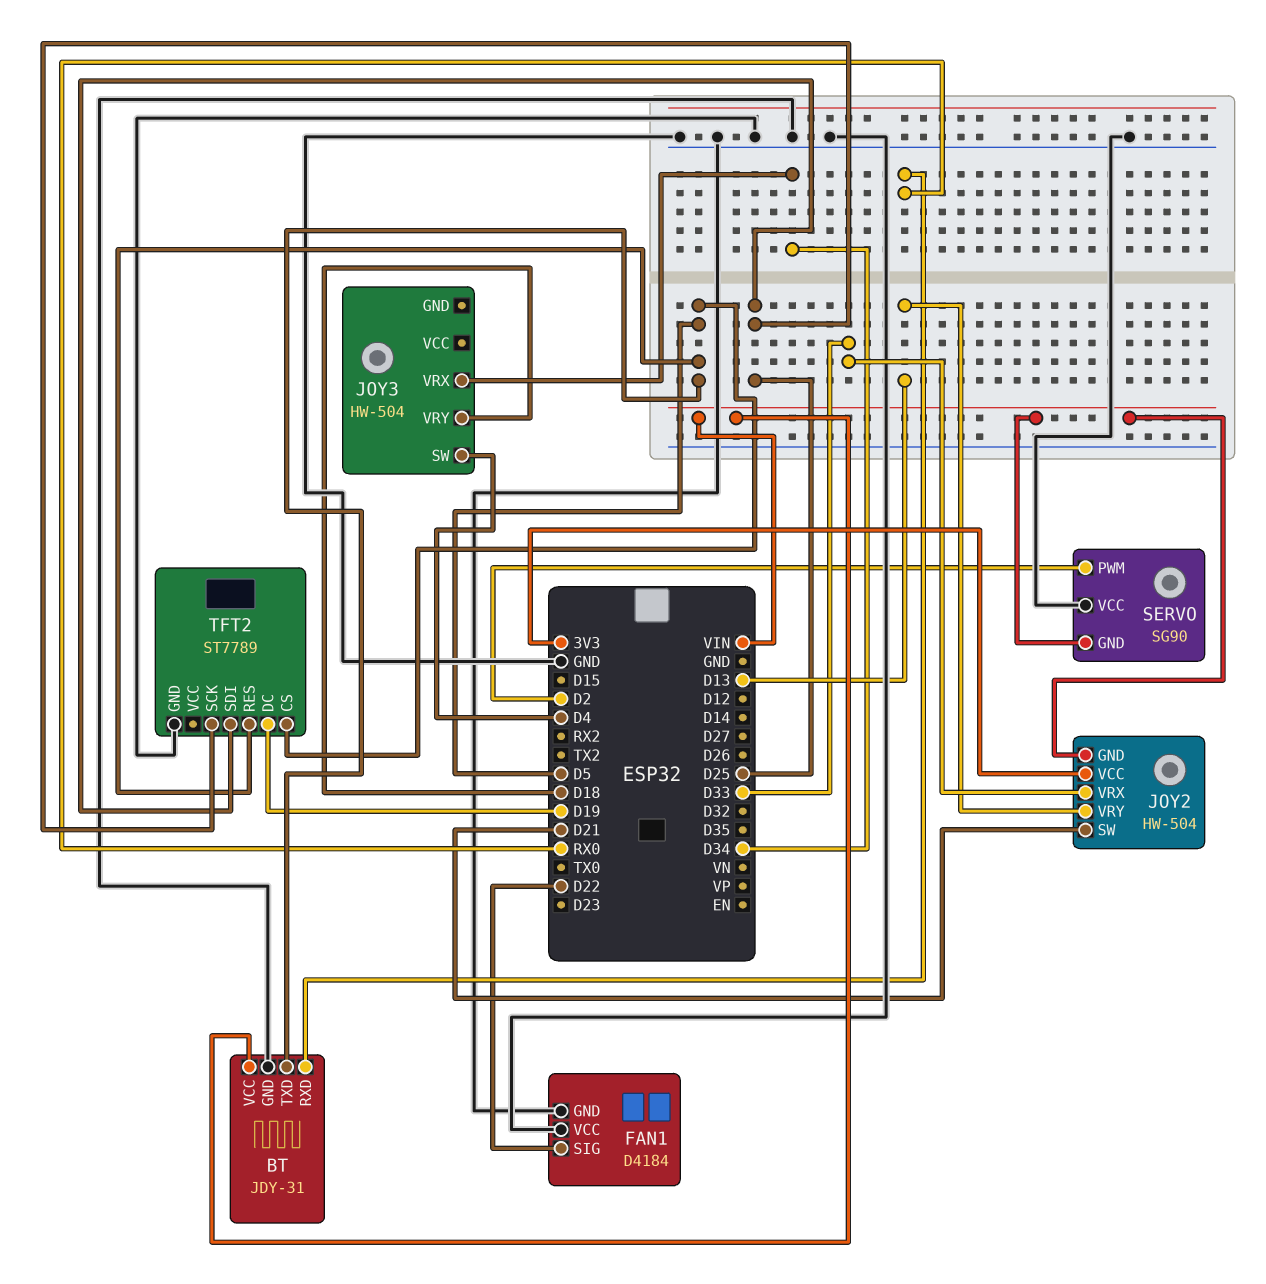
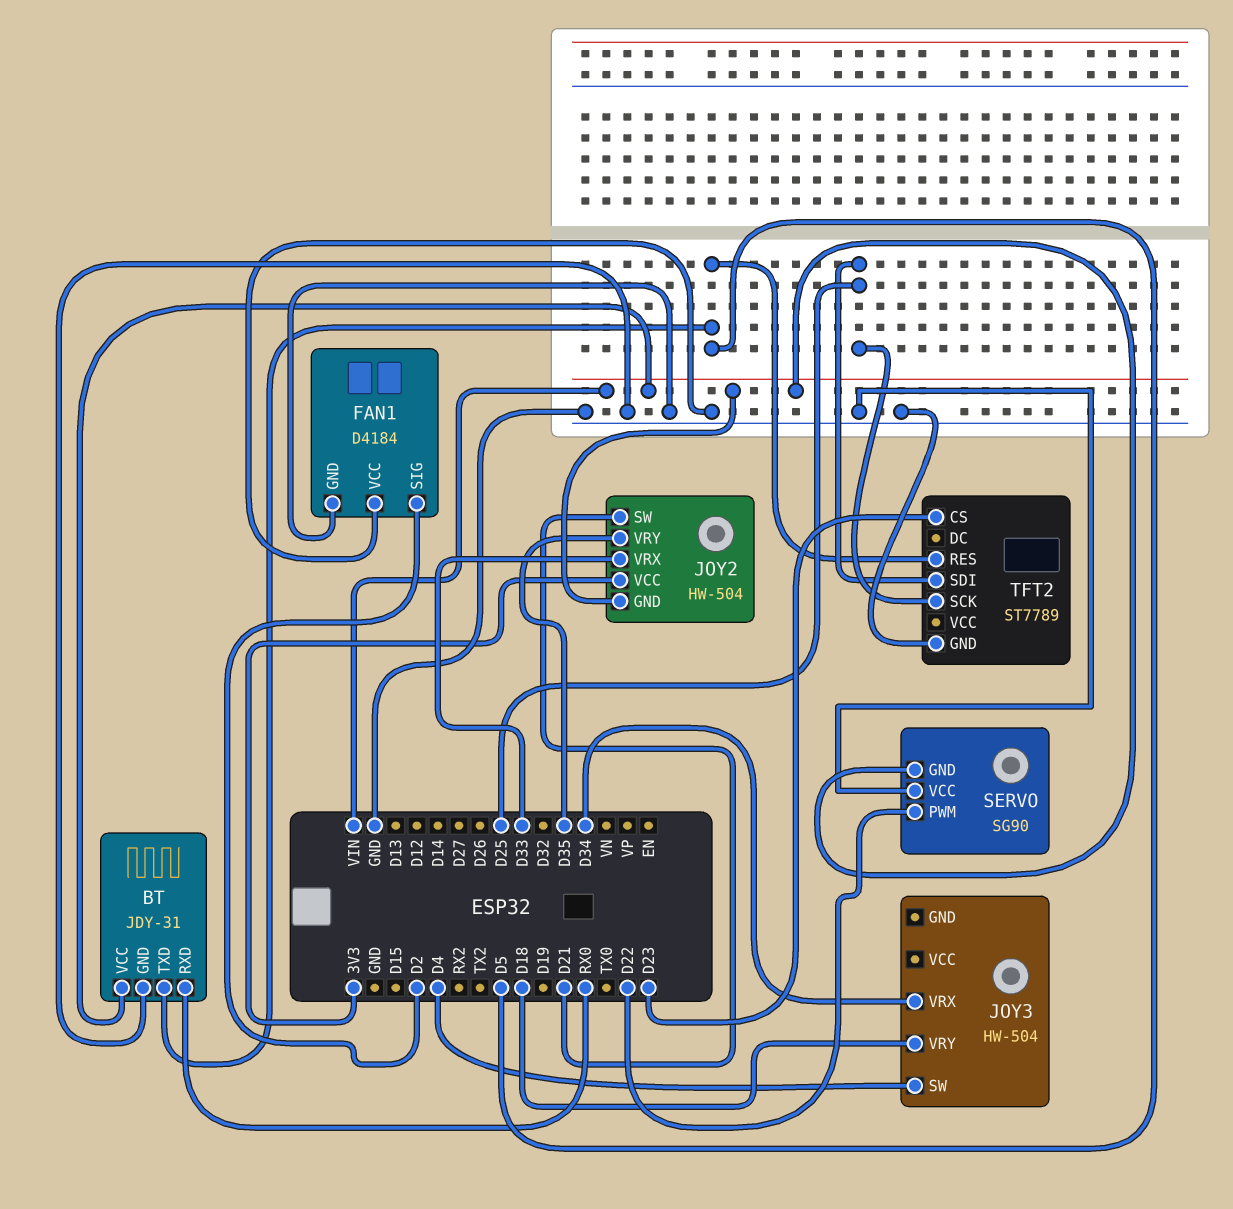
FAN1 pin SIG: D22 -> D2
JOY2 pin VRY: D13 -> D35
SERVO pin PWM: D2 -> D22
TFT2 pin CS: D5 -> D23
TFT2 pin DC: D19 -> none

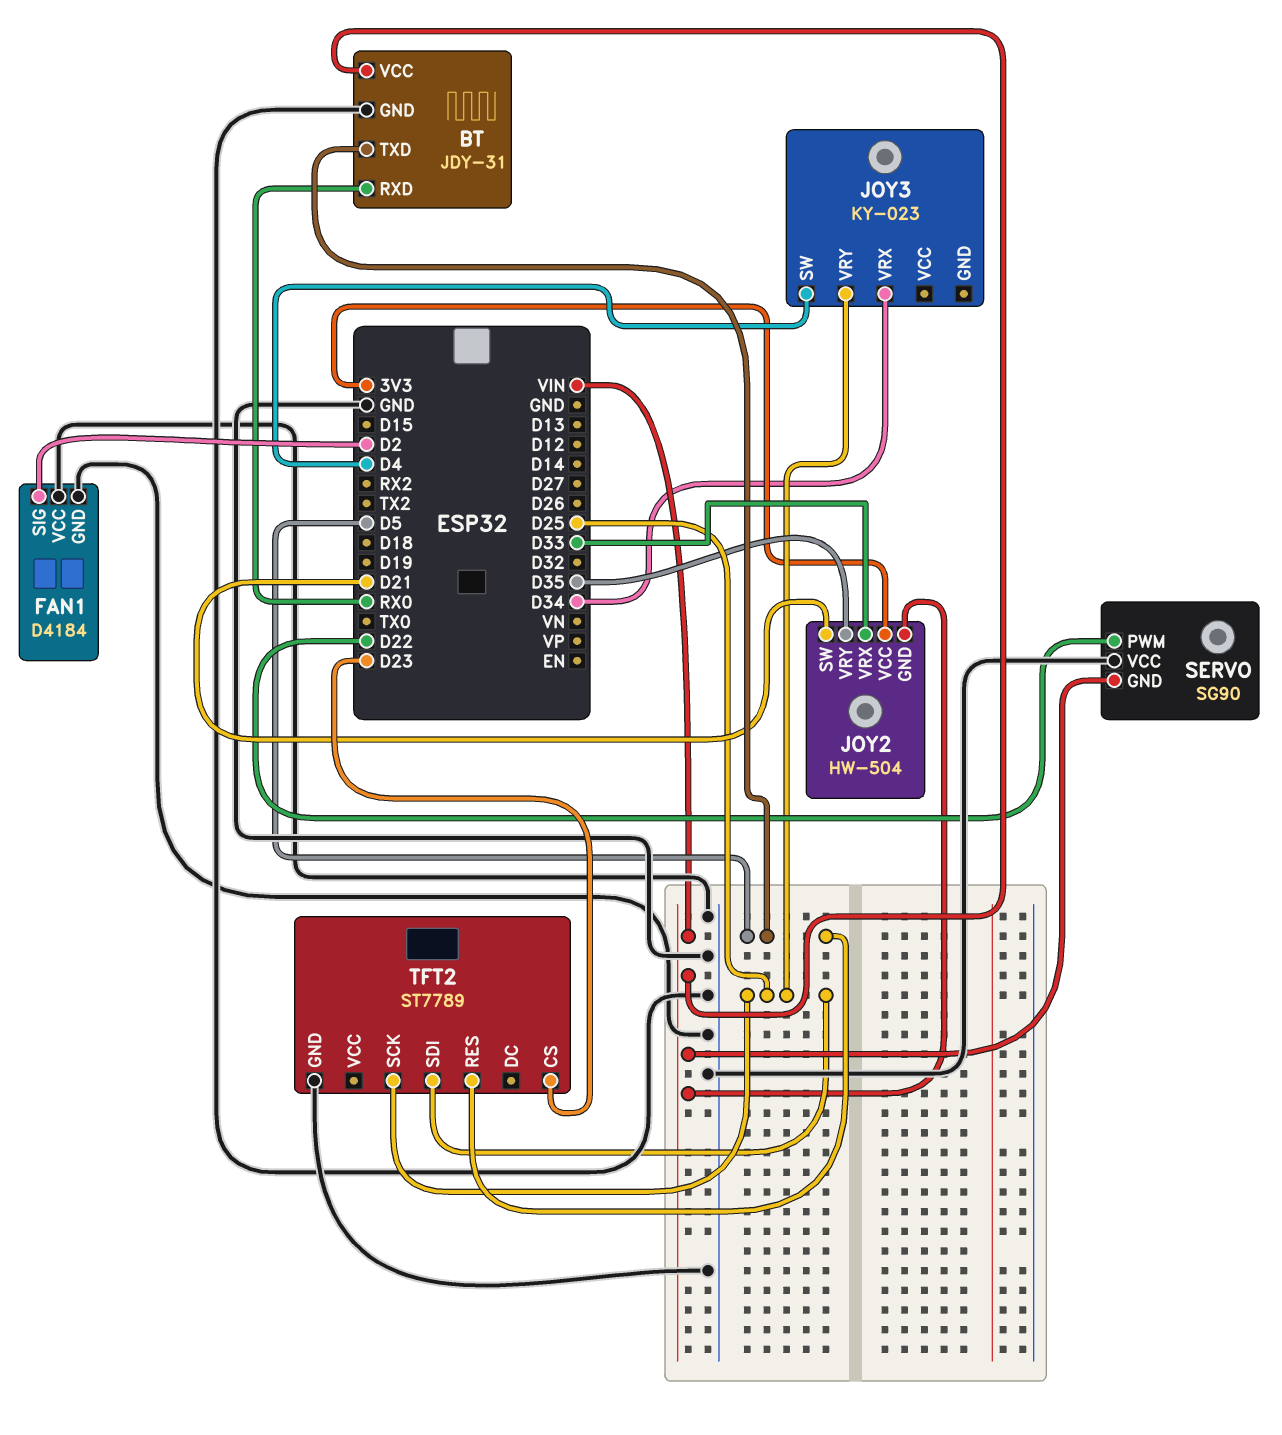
JOY3: HW-504 -> KY-023
JOY3 pin VRY: D18 -> D25

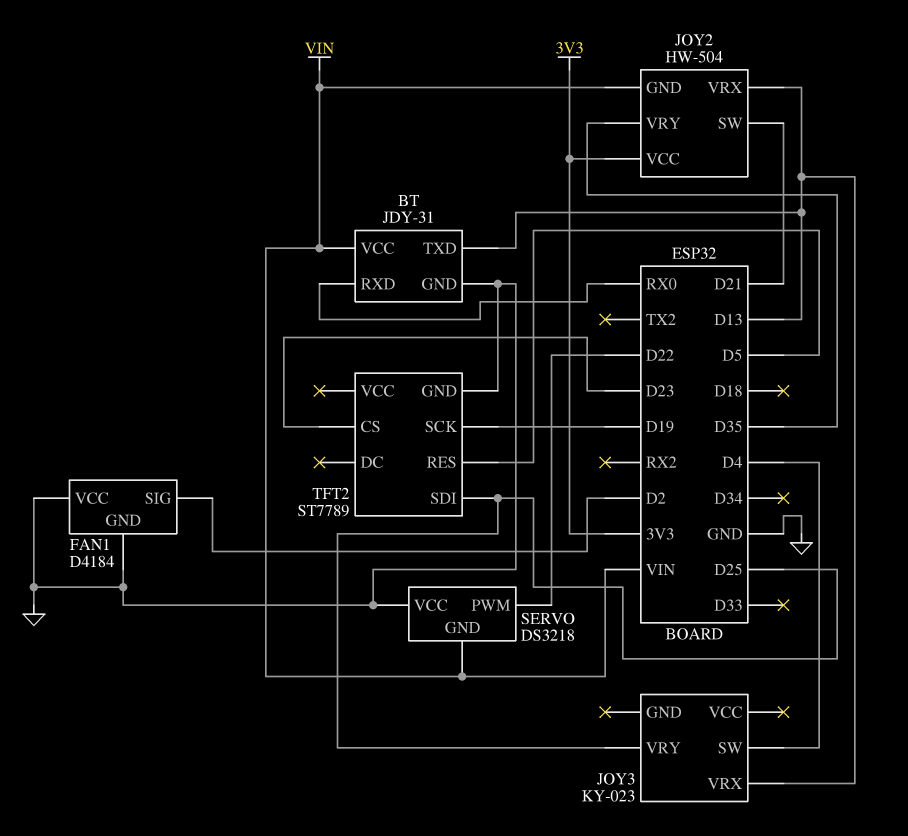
BT pin TXD: D5 -> D13
JOY2 pin VRX: D33 -> D13
JOY3 pin VRX: D34 -> D13
SERVO: SG90 -> DS3218
TFT2 pin SCK: D25 -> D19

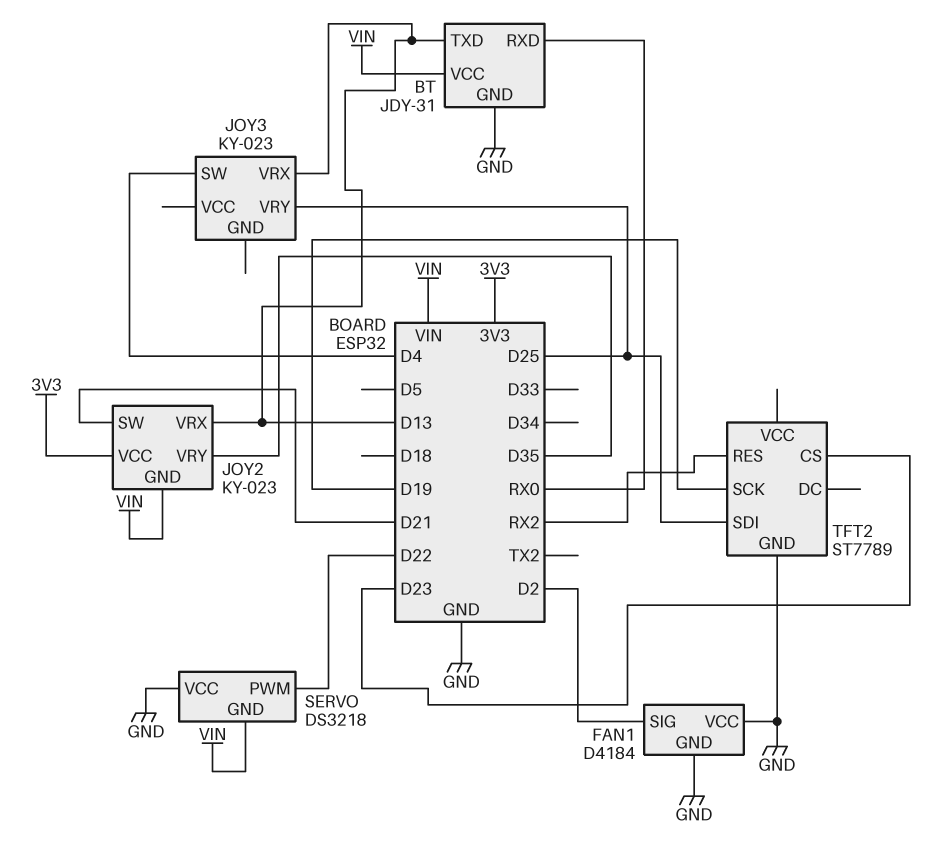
JOY2: HW-504 -> KY-023
TFT2 pin RES: D5 -> RX2

